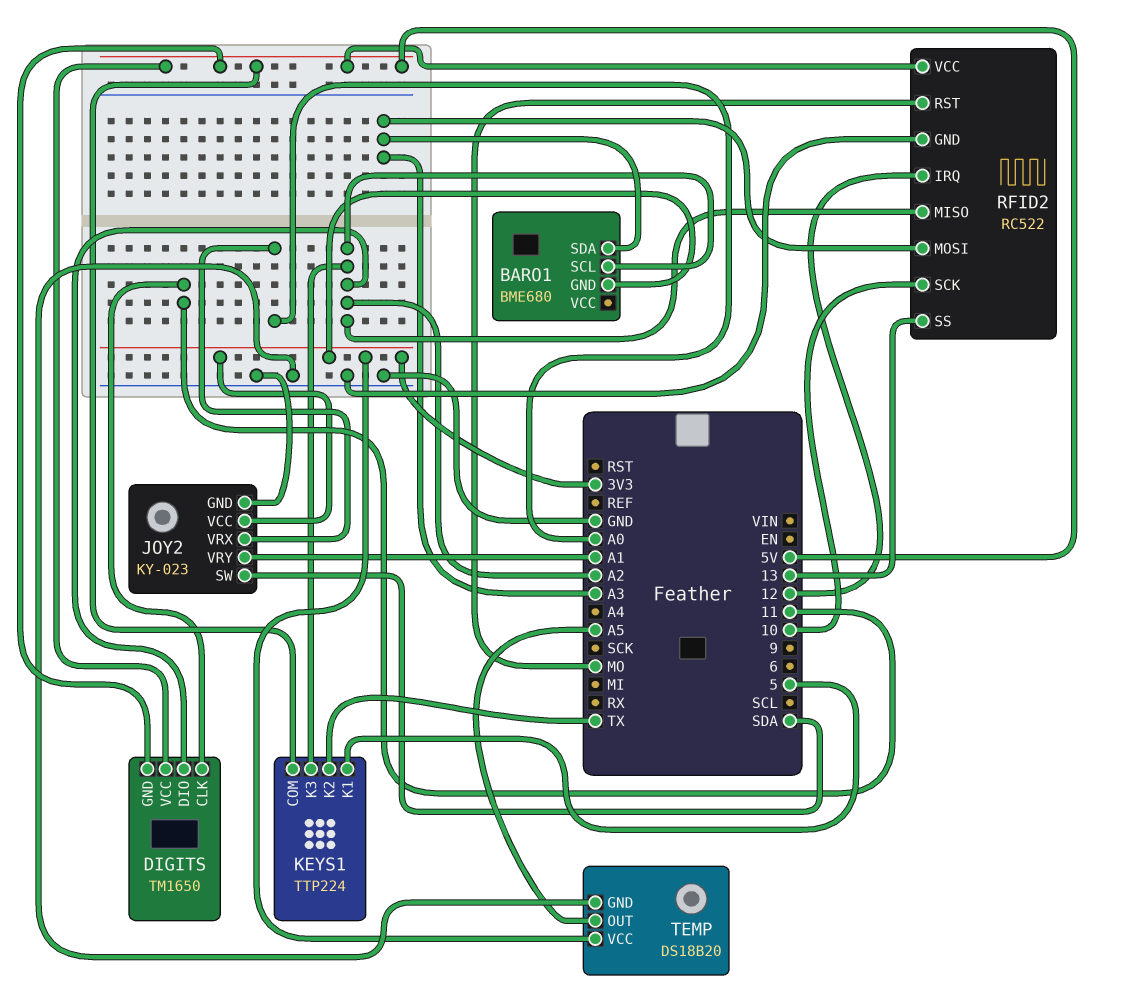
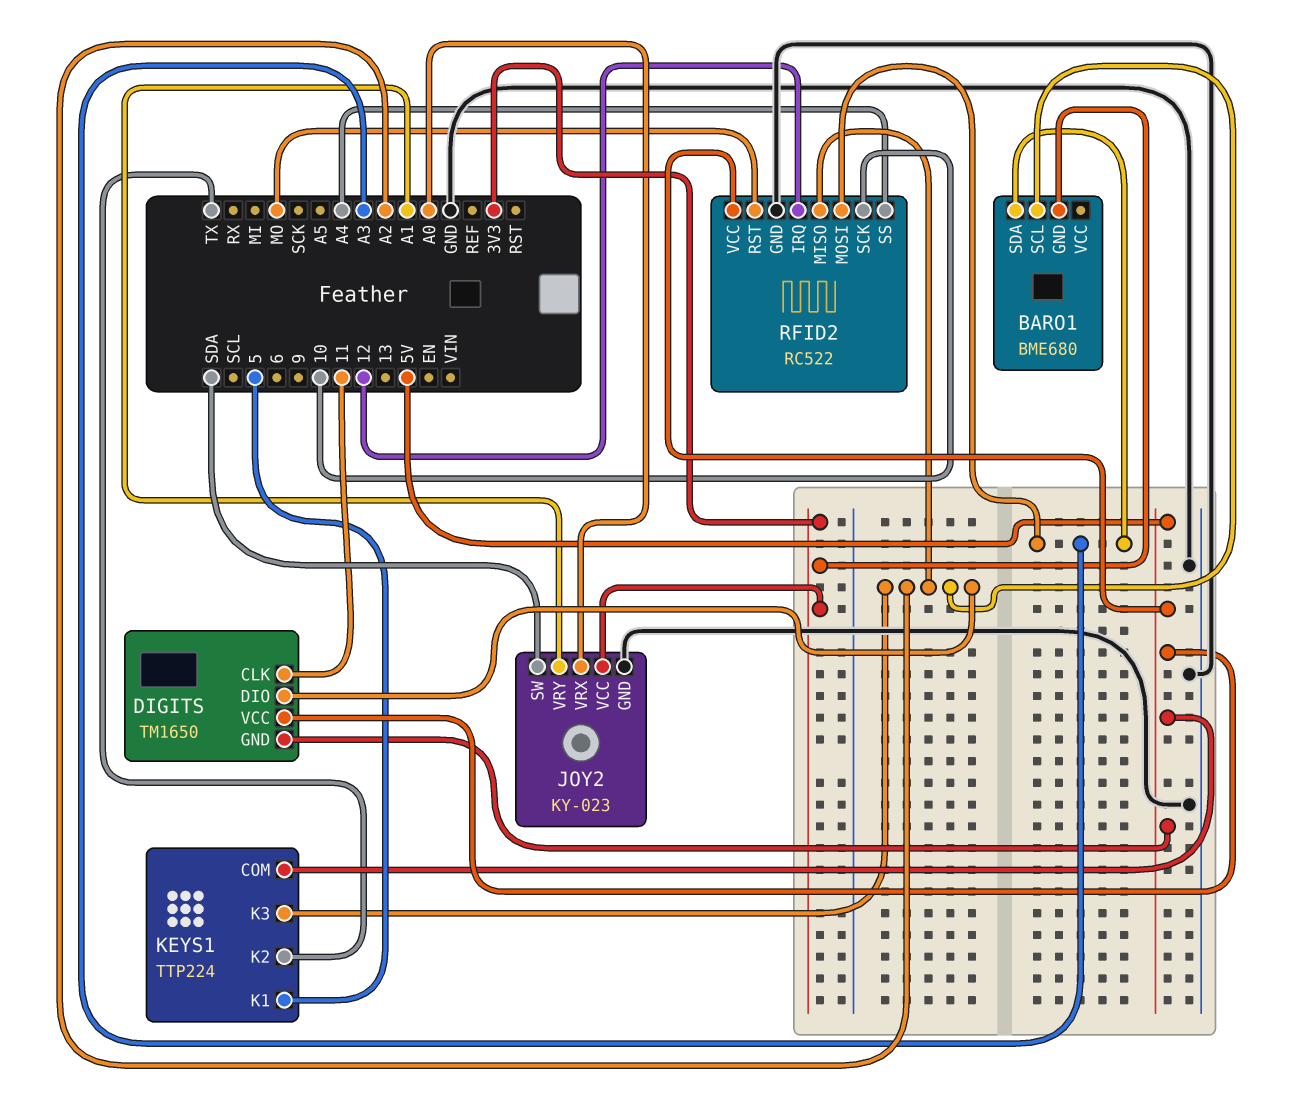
RFID2 pin SS: 13 -> A4
TEMP: DS18B20 -> none
TEMP pin GND: GND -> none
TEMP pin OUT: A5 -> none
TEMP pin VCC: 3V3 -> none

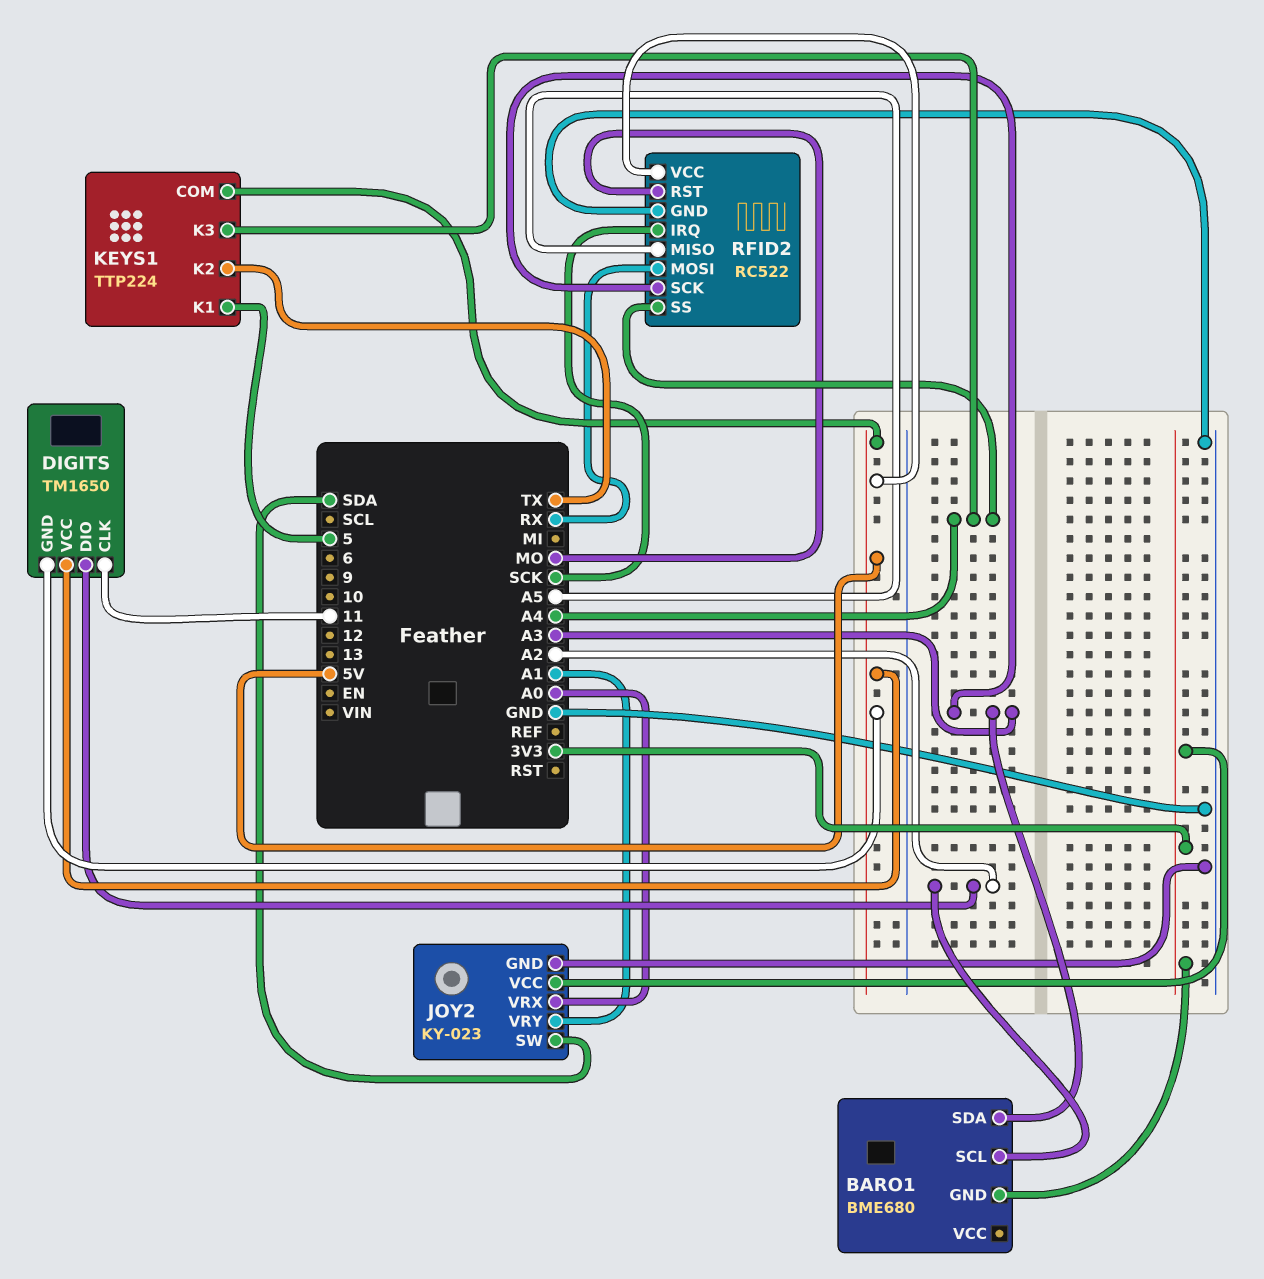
KEYS1 pin K3: A2 -> A4
RFID2 pin IRQ: 12 -> SCK
RFID2 pin MISO: A2 -> A5
RFID2 pin MOSI: A3 -> RX
RFID2 pin SCK: 10 -> A3

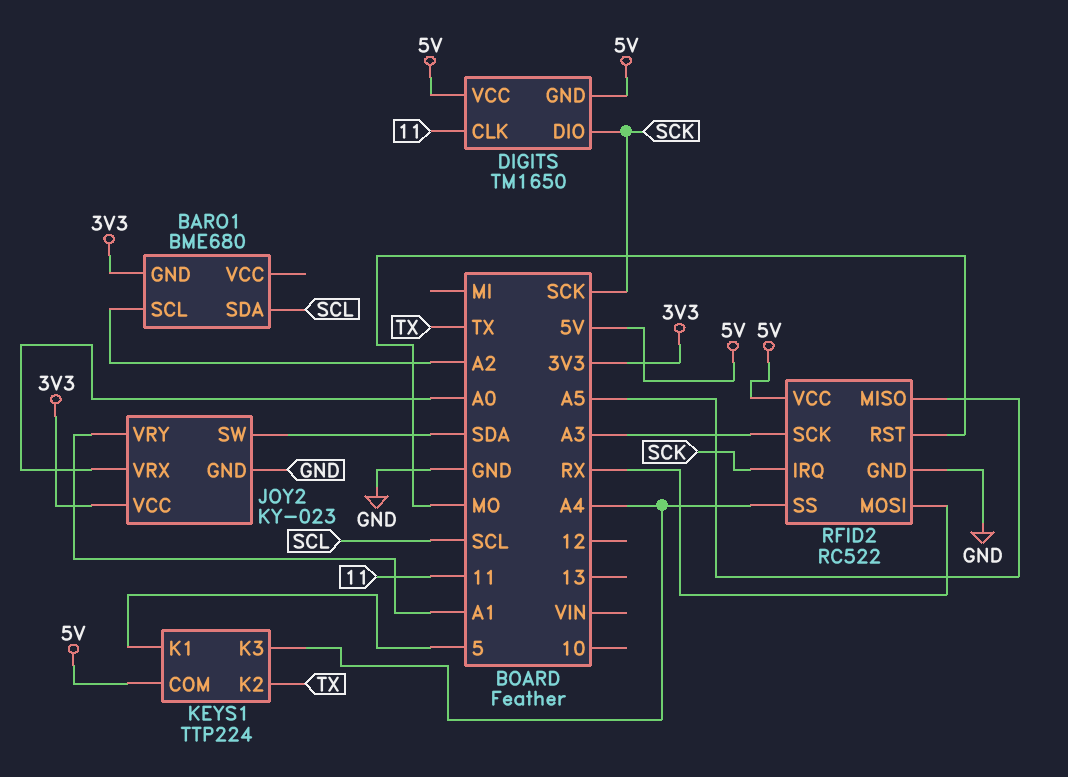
BARO1 pin SDA: A3 -> SCL
DIGITS pin DIO: A2 -> SCK

